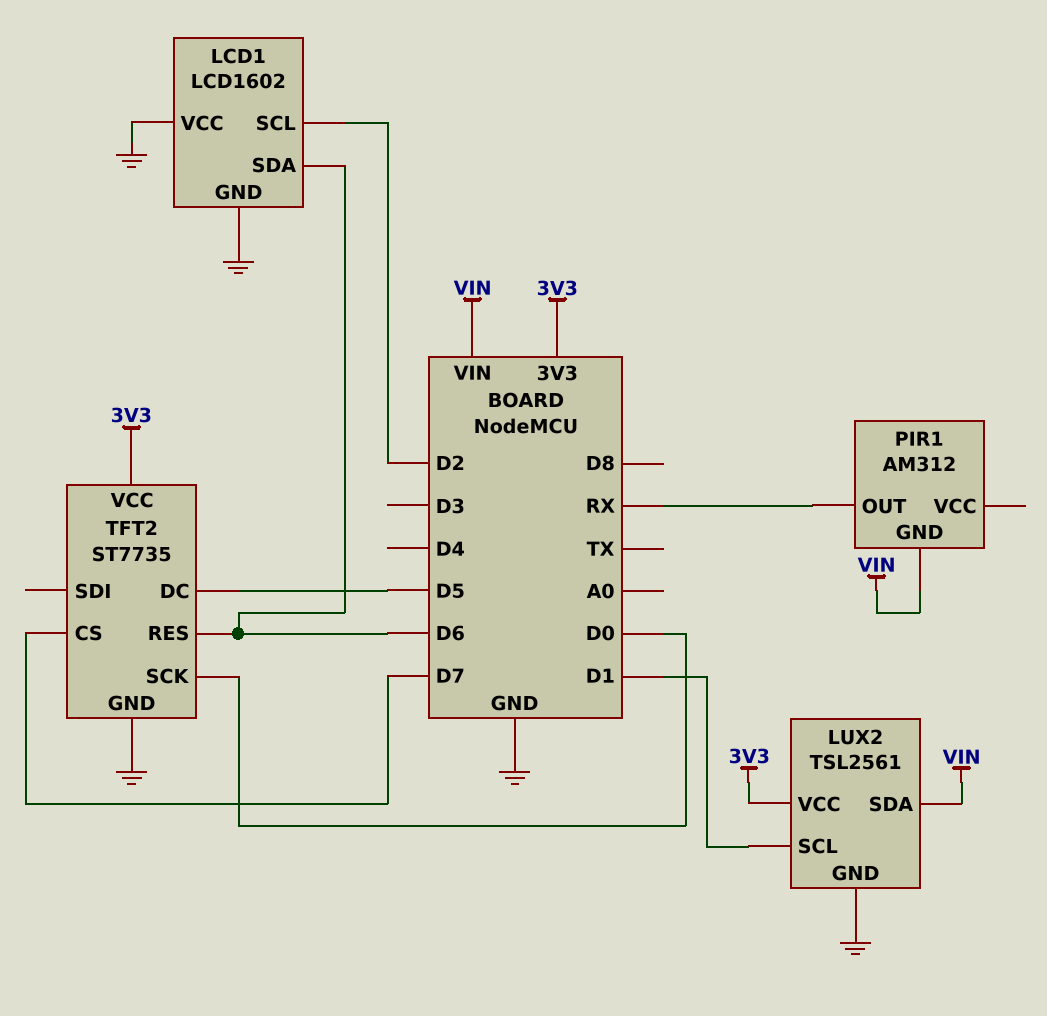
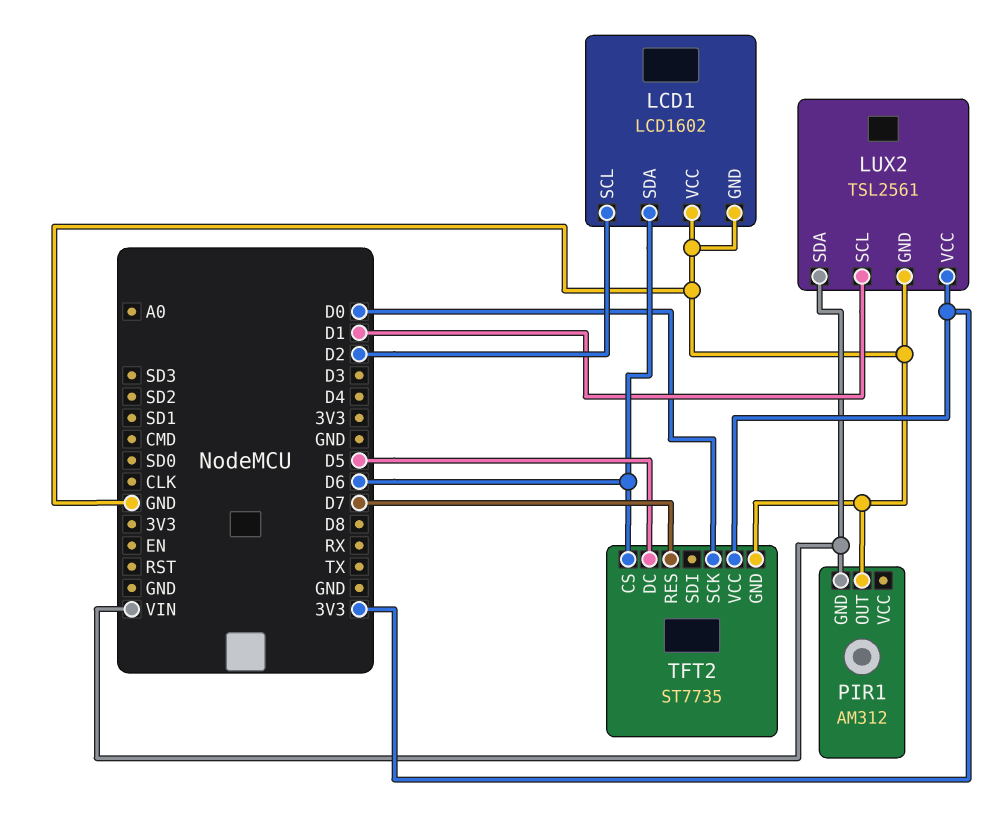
PIR1 pin OUT: RX -> GND
TFT2 pin CS: D7 -> D6
TFT2 pin RES: D6 -> D7

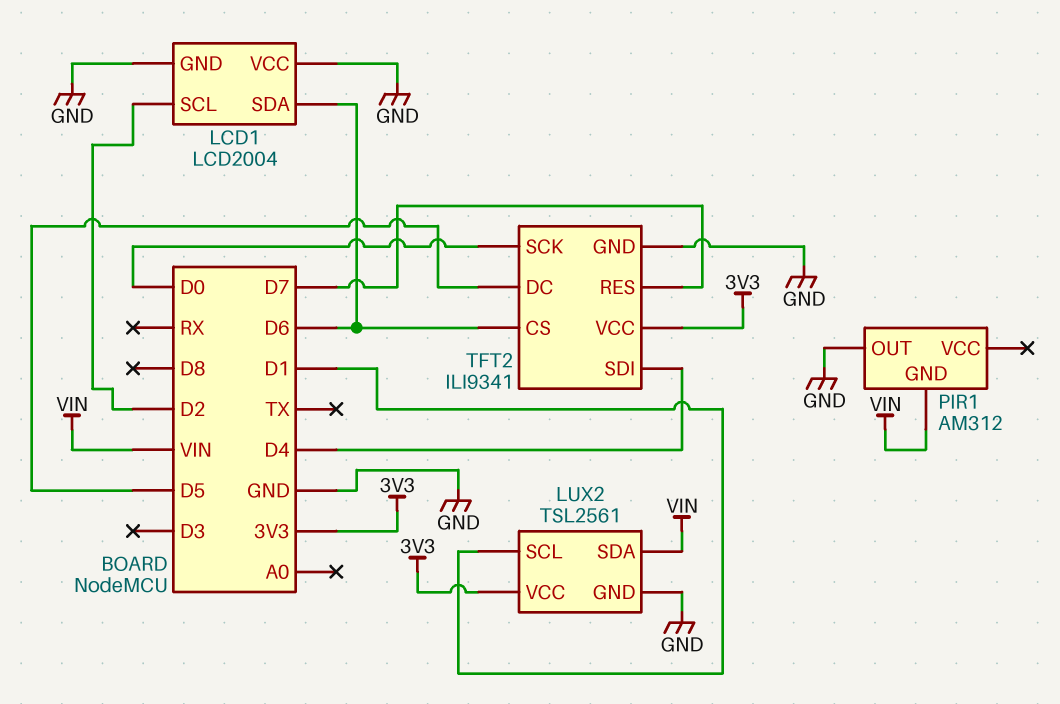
LCD1: LCD1602 -> LCD2004
TFT2: ST7735 -> ILI9341
TFT2 pin SDI: none -> D4

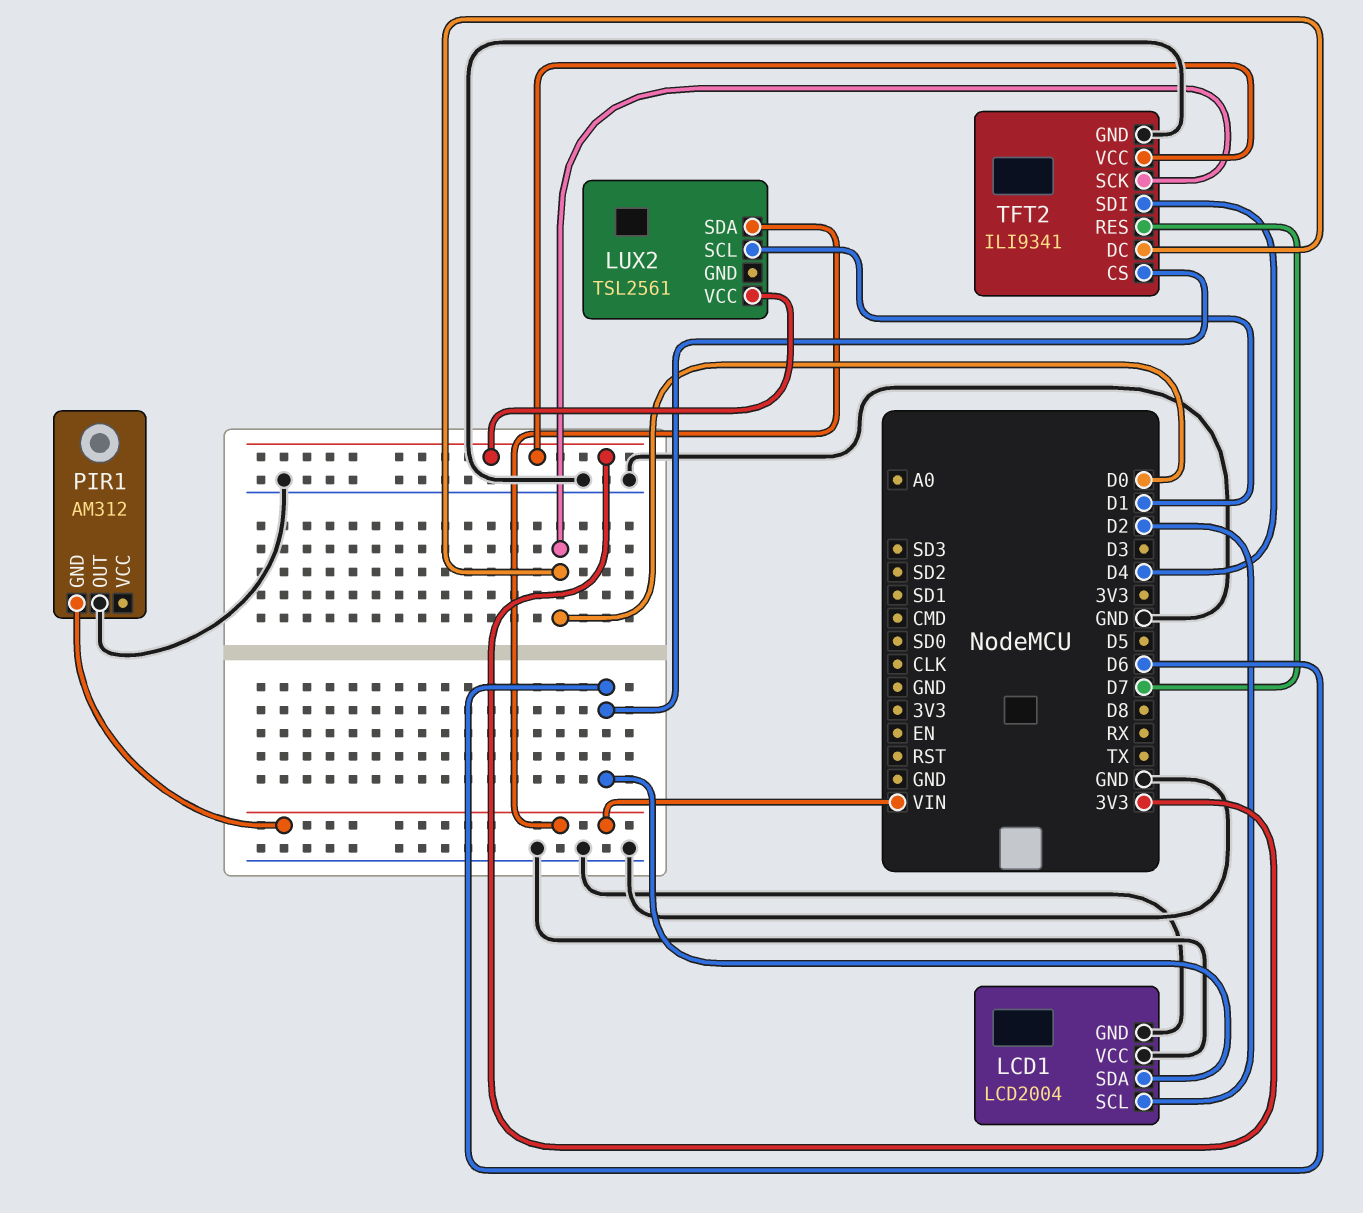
LUX2 pin GND: GND -> none
TFT2 pin DC: D5 -> D0

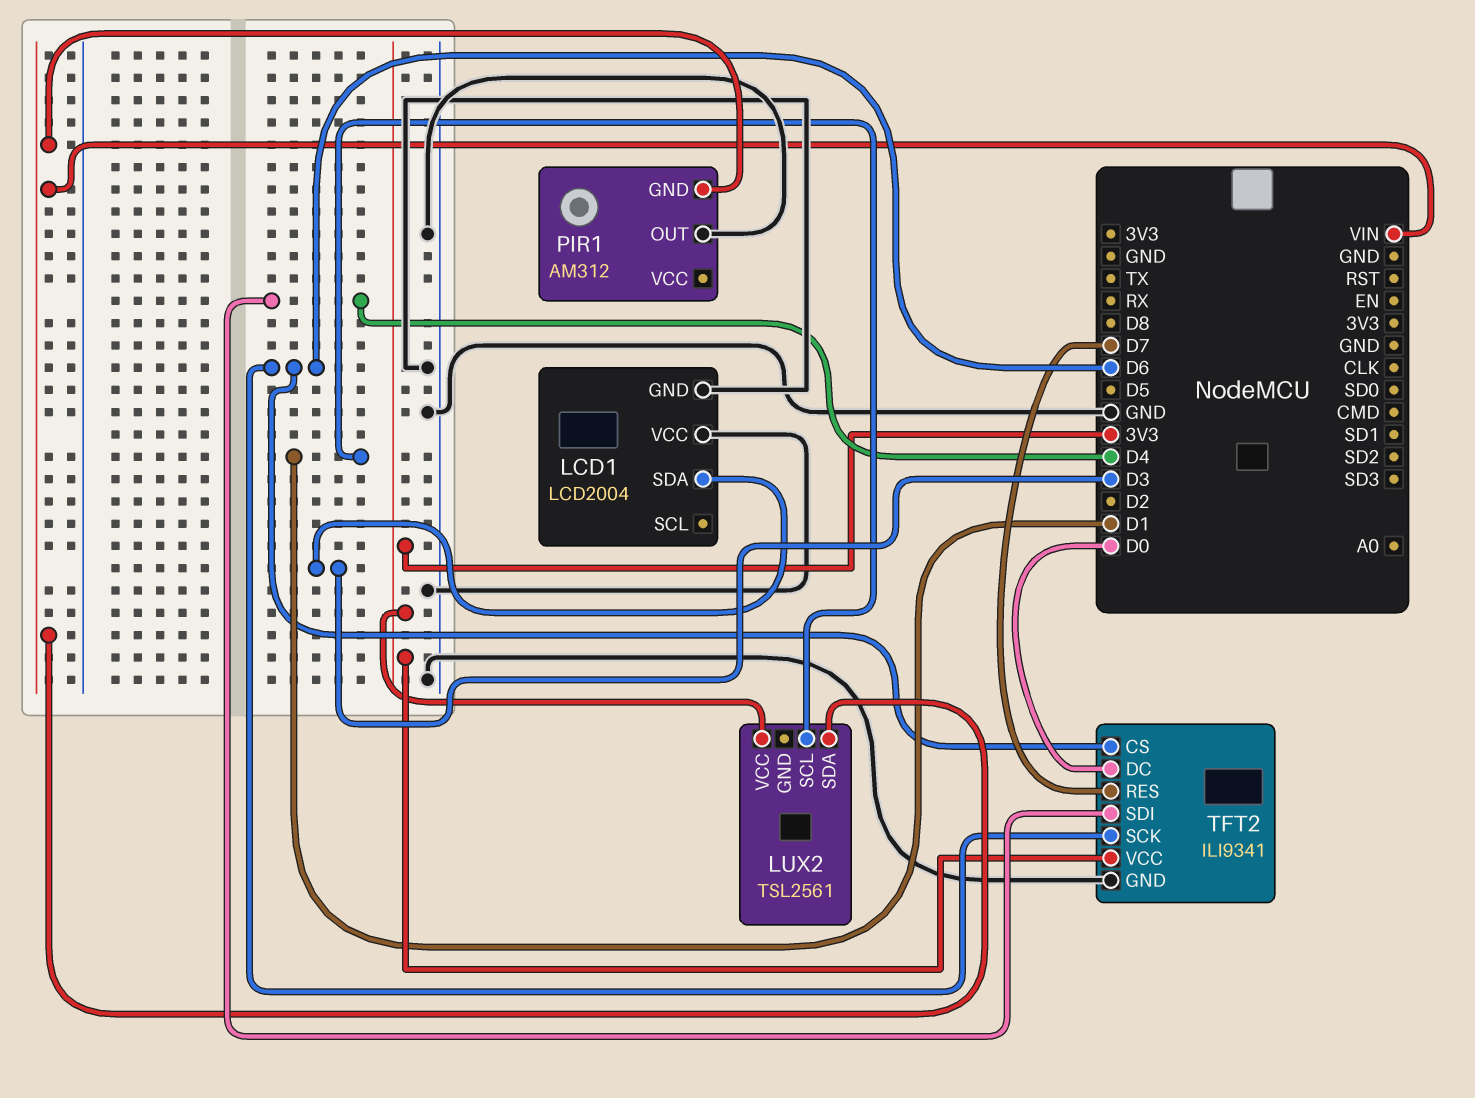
LCD1 pin SCL: D2 -> none
LCD1 pin SDA: D6 -> D3
TFT2 pin SCK: D0 -> D6

